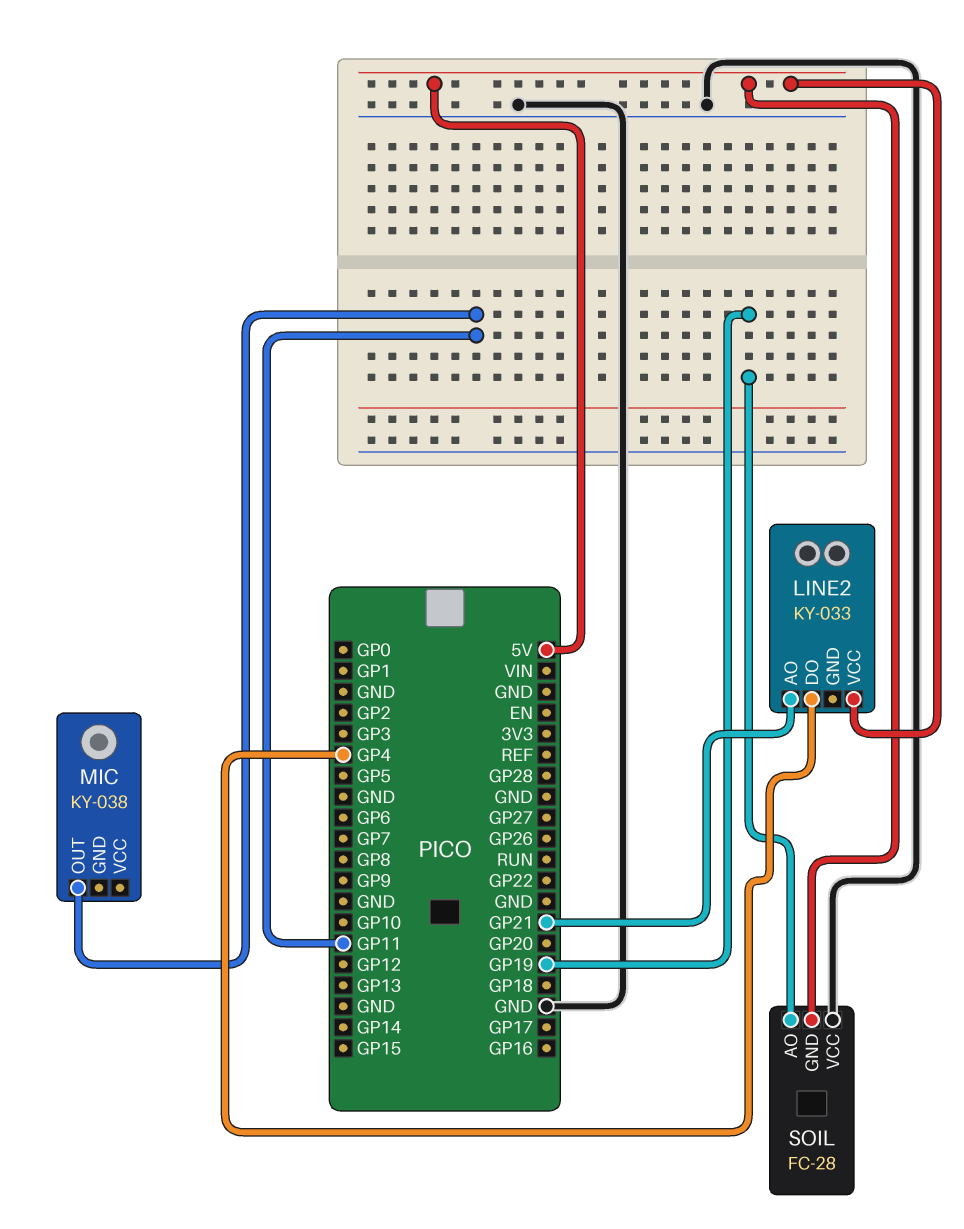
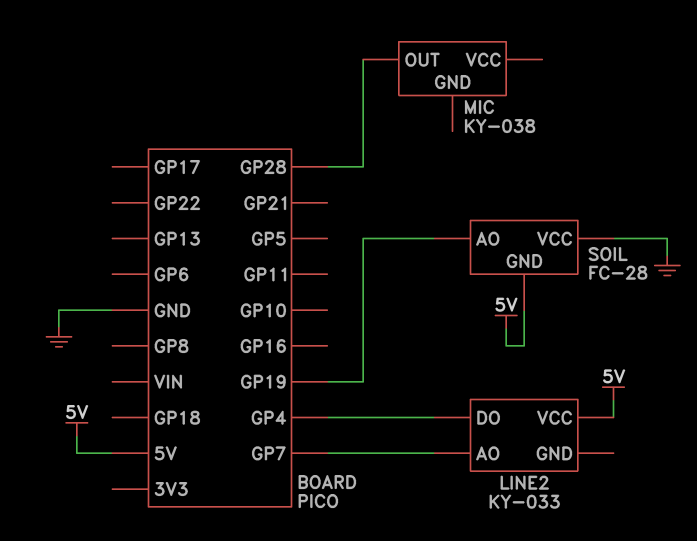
LINE2 pin AO: GP21 -> GP7
MIC pin OUT: GP11 -> GP28

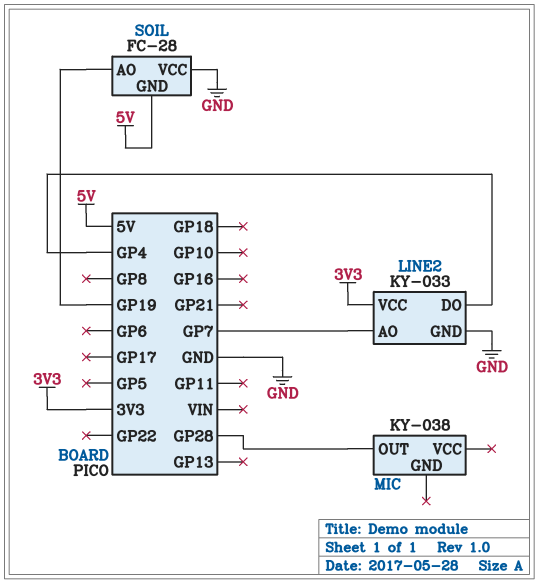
LINE2 pin GND: none -> GND
LINE2 pin VCC: 5V -> 3V3

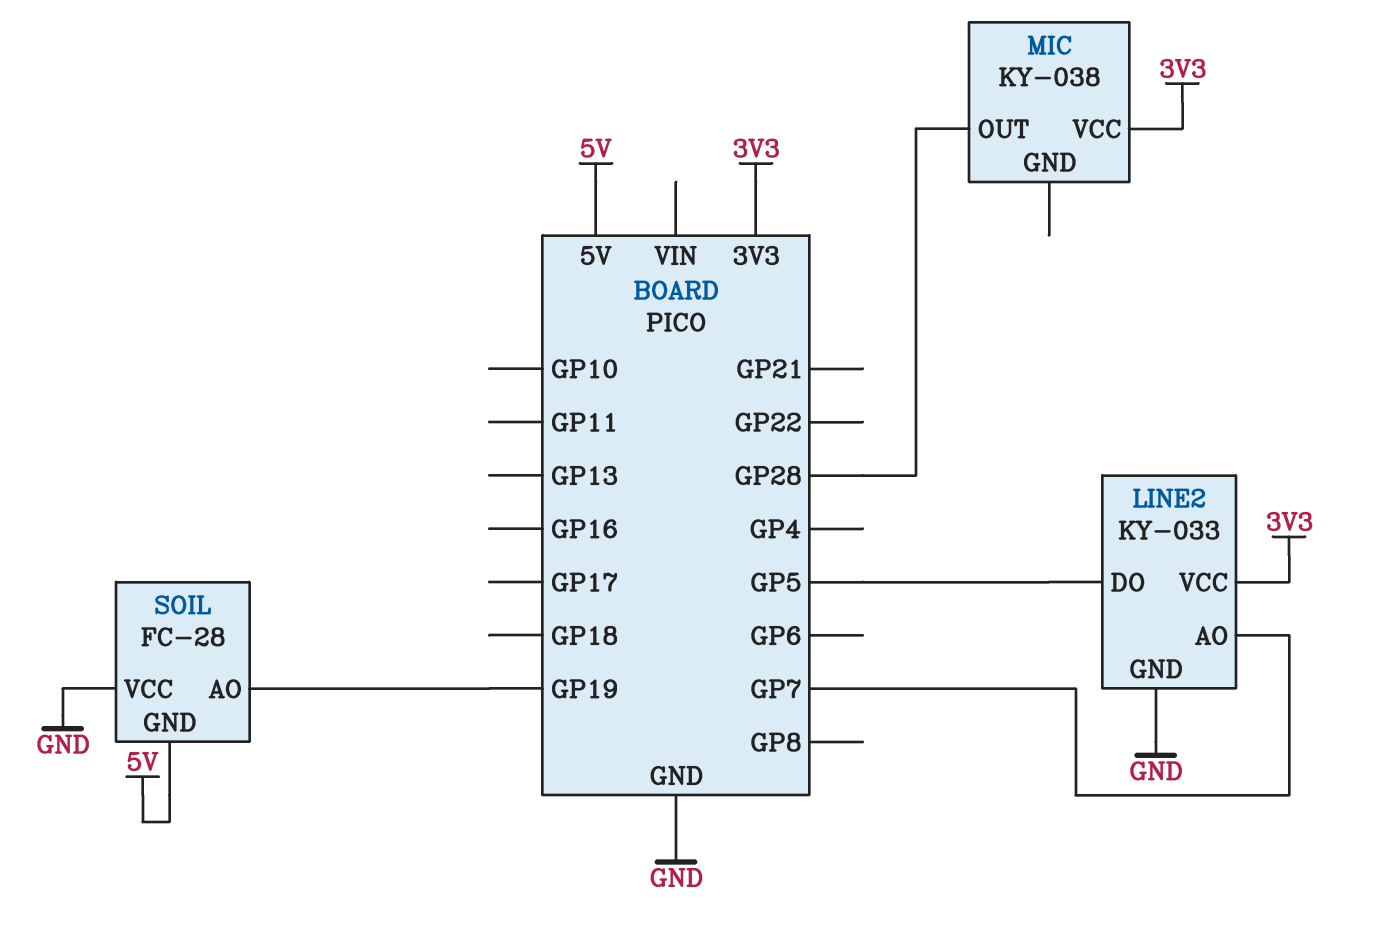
LINE2 pin DO: GP4 -> GP5
MIC pin VCC: none -> 3V3

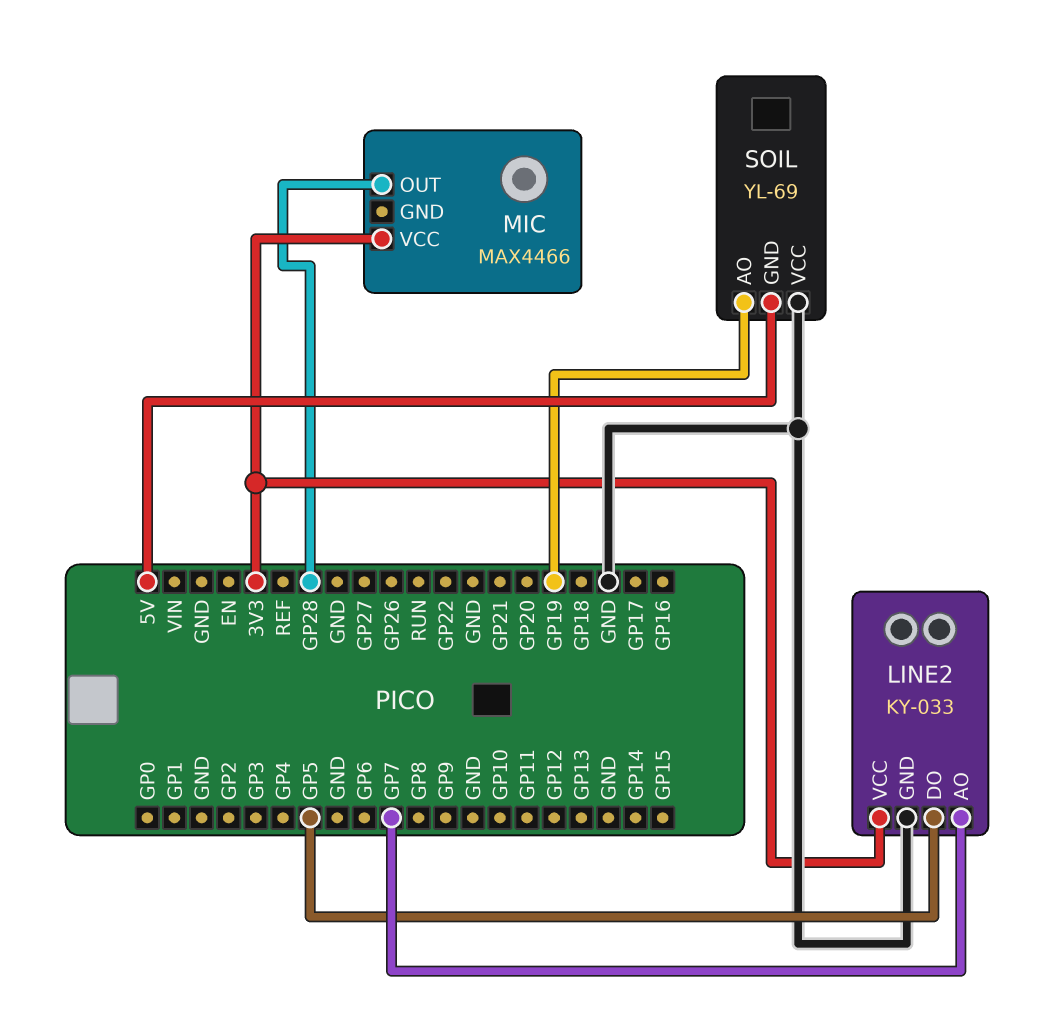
MIC: KY-038 -> MAX4466
SOIL: FC-28 -> YL-69

